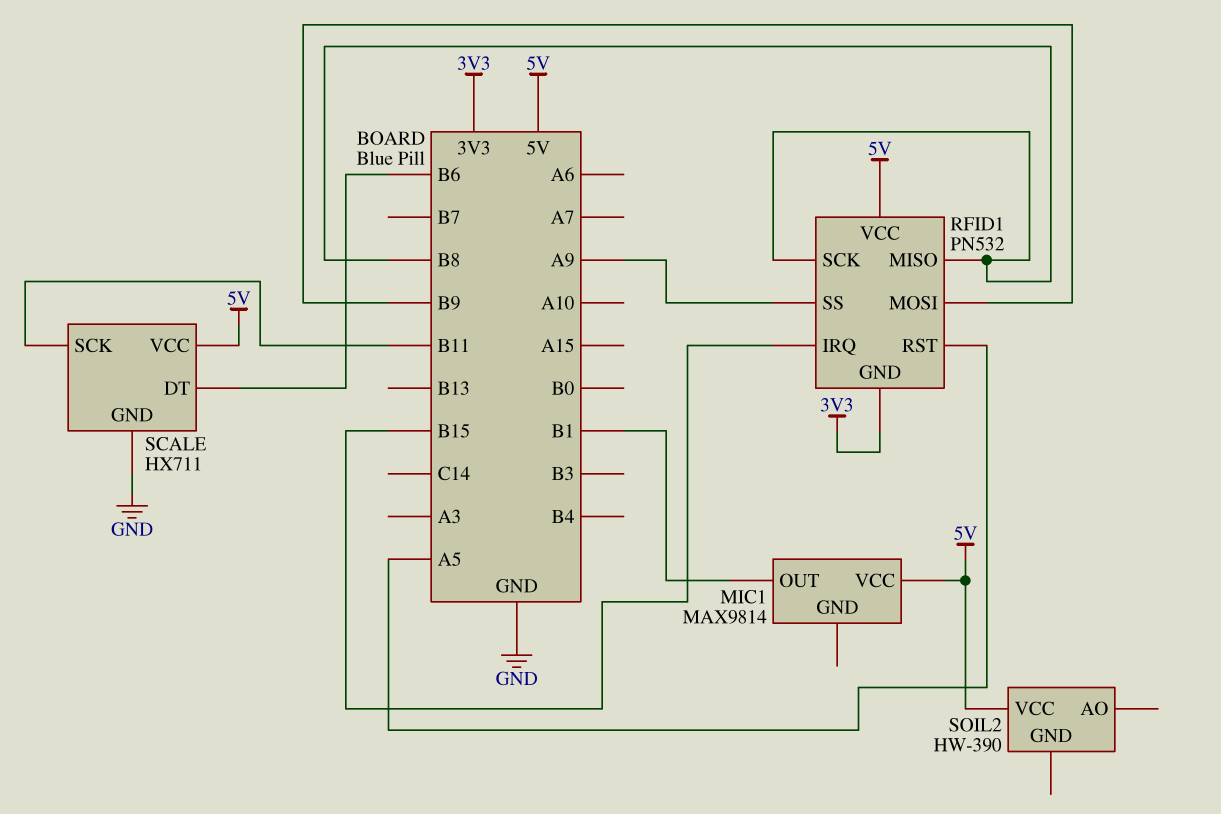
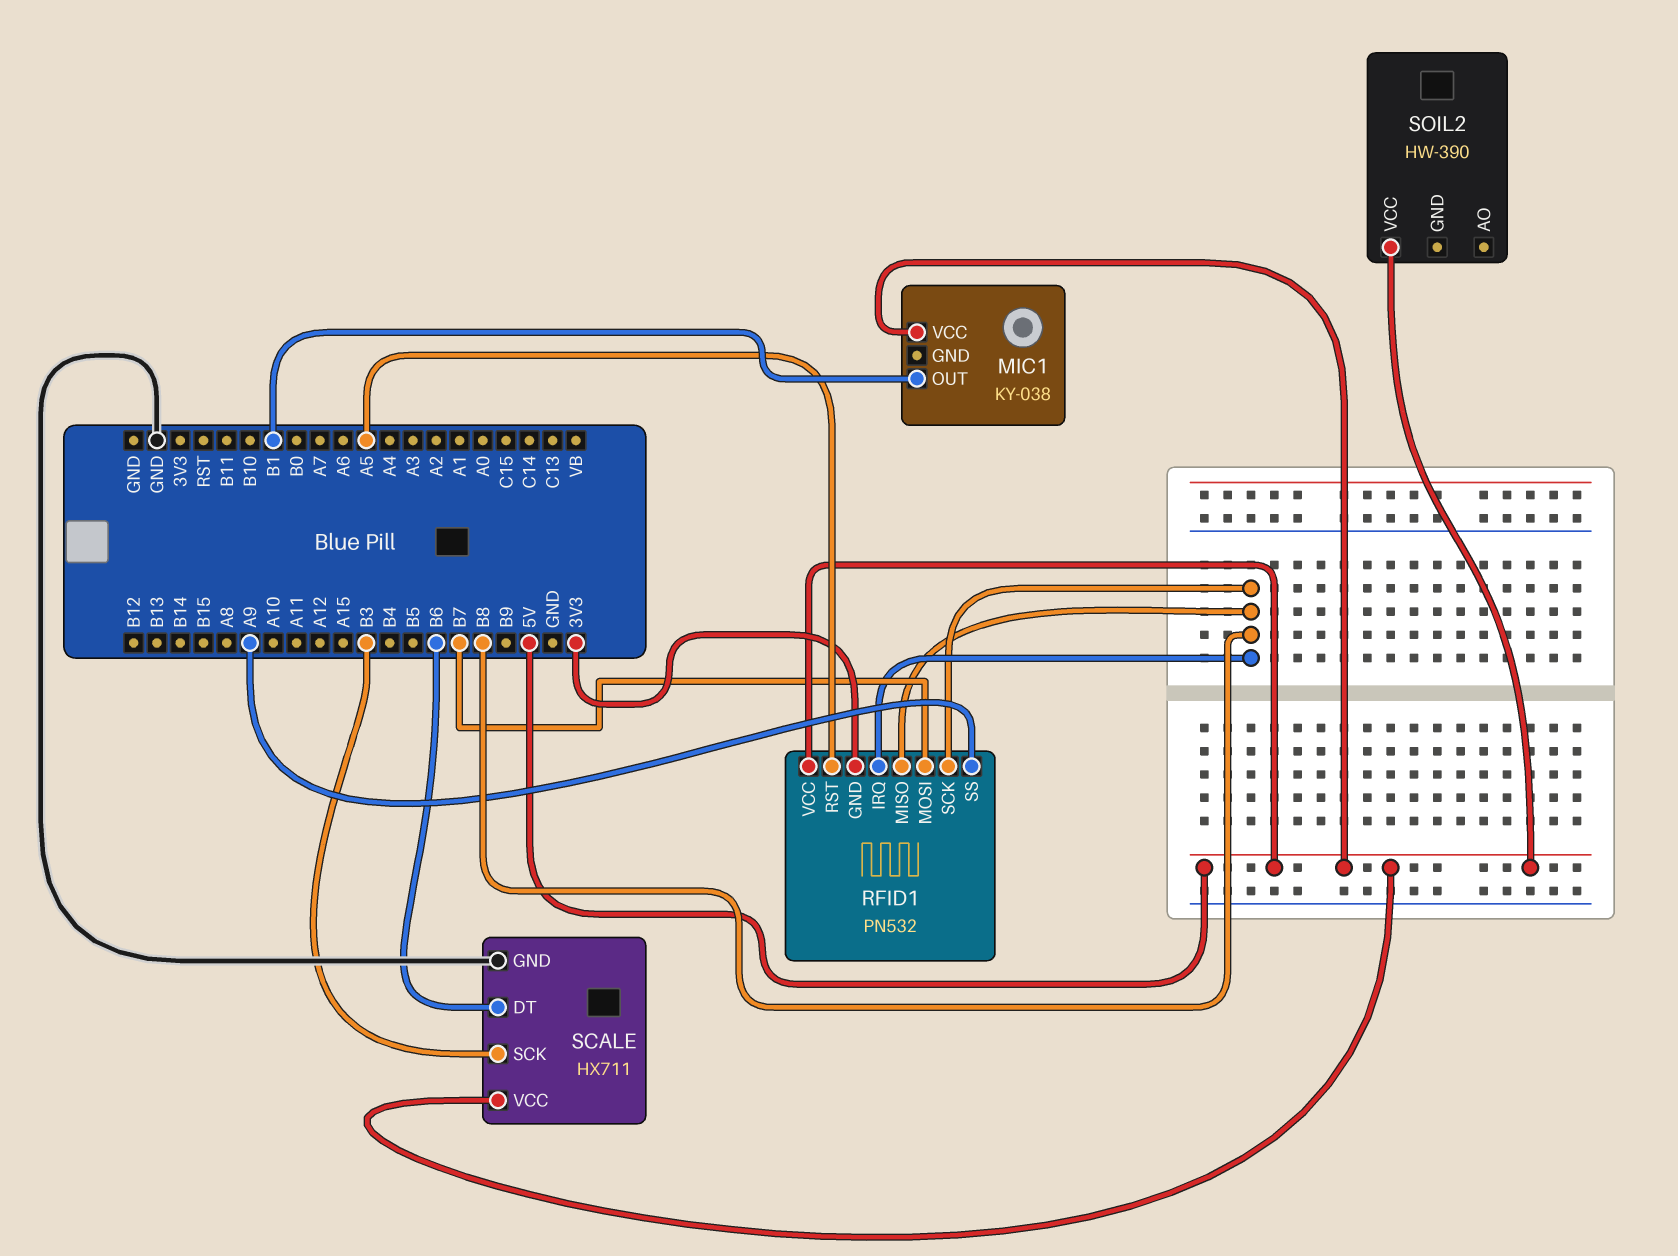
MIC1: MAX9814 -> KY-038
RFID1 pin IRQ: B15 -> B8
RFID1 pin MOSI: B9 -> B7
SCALE pin SCK: B11 -> B3

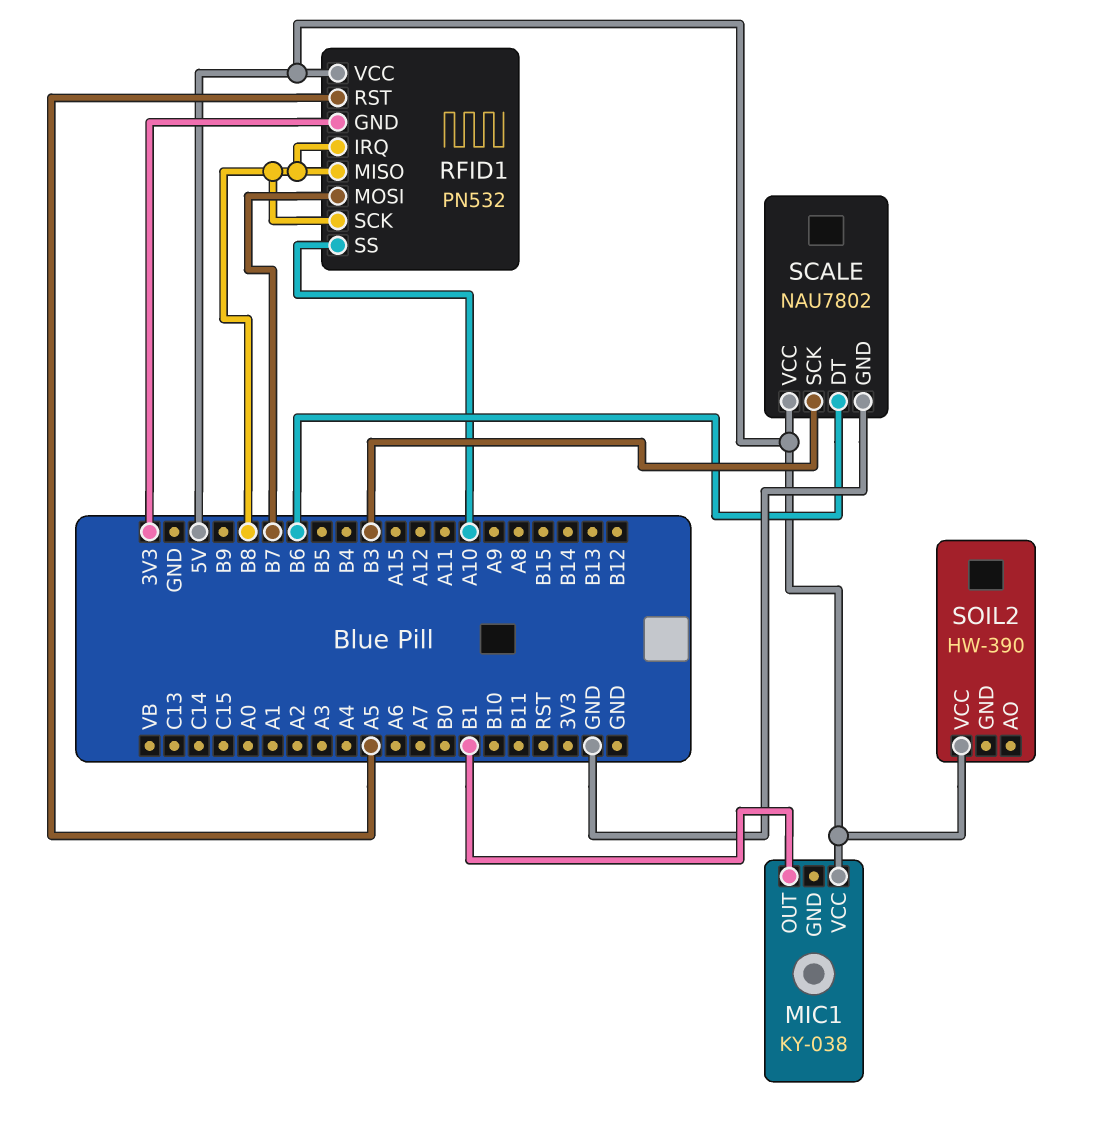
RFID1 pin SS: A9 -> A10
SCALE: HX711 -> NAU7802

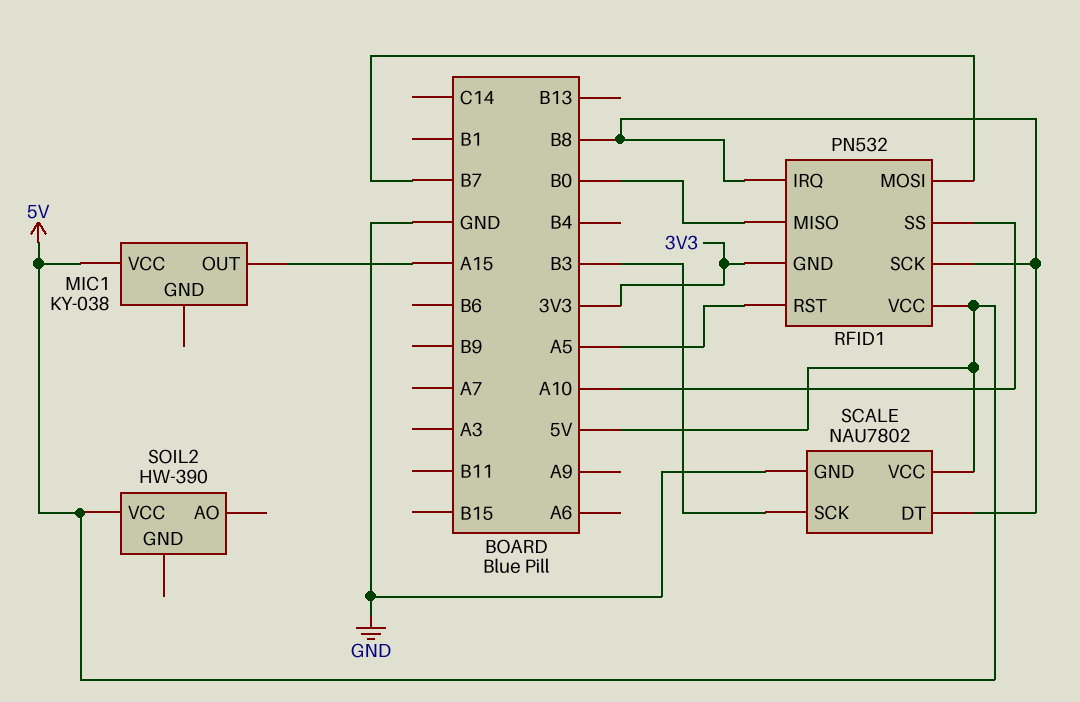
MIC1 pin OUT: B1 -> A15
RFID1 pin MISO: B8 -> B0
SCALE pin DT: B6 -> B8

